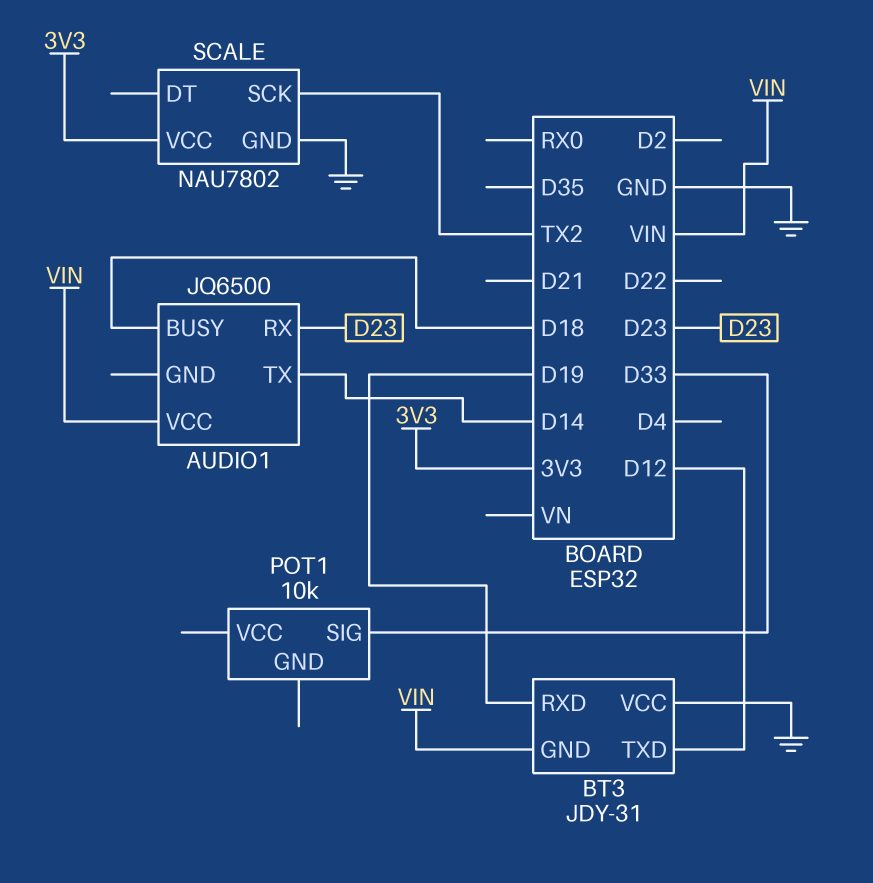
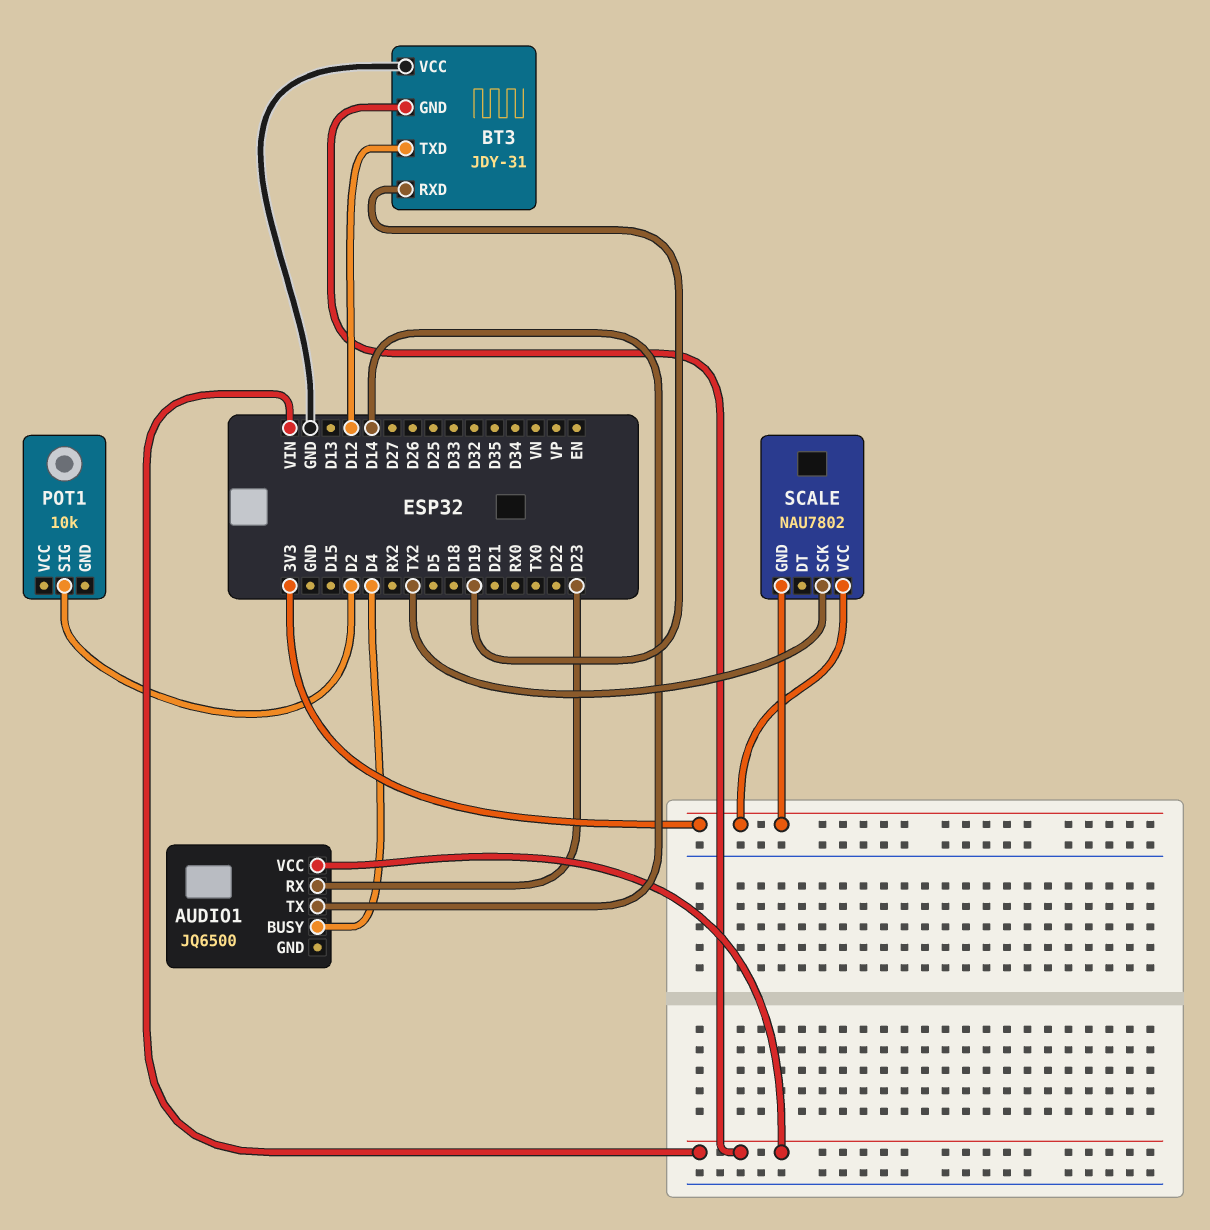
AUDIO1 pin BUSY: D18 -> D4
POT1 pin SIG: D33 -> D2
SCALE pin GND: GND -> 3V3

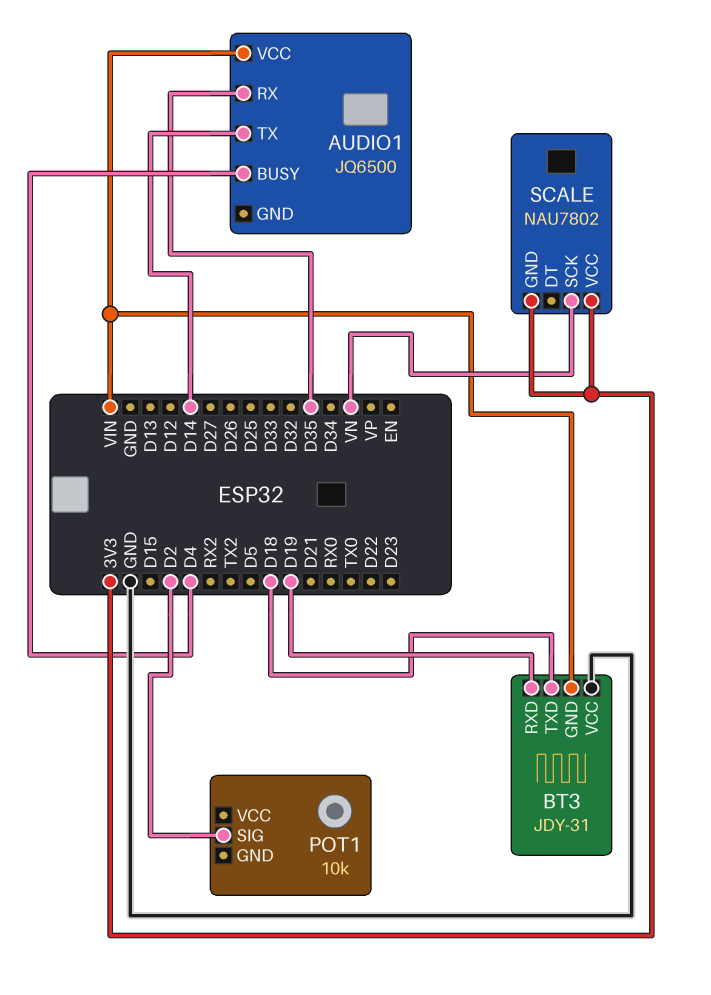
AUDIO1 pin RX: D23 -> D35
BT3 pin TXD: D12 -> D18
SCALE pin SCK: TX2 -> VN

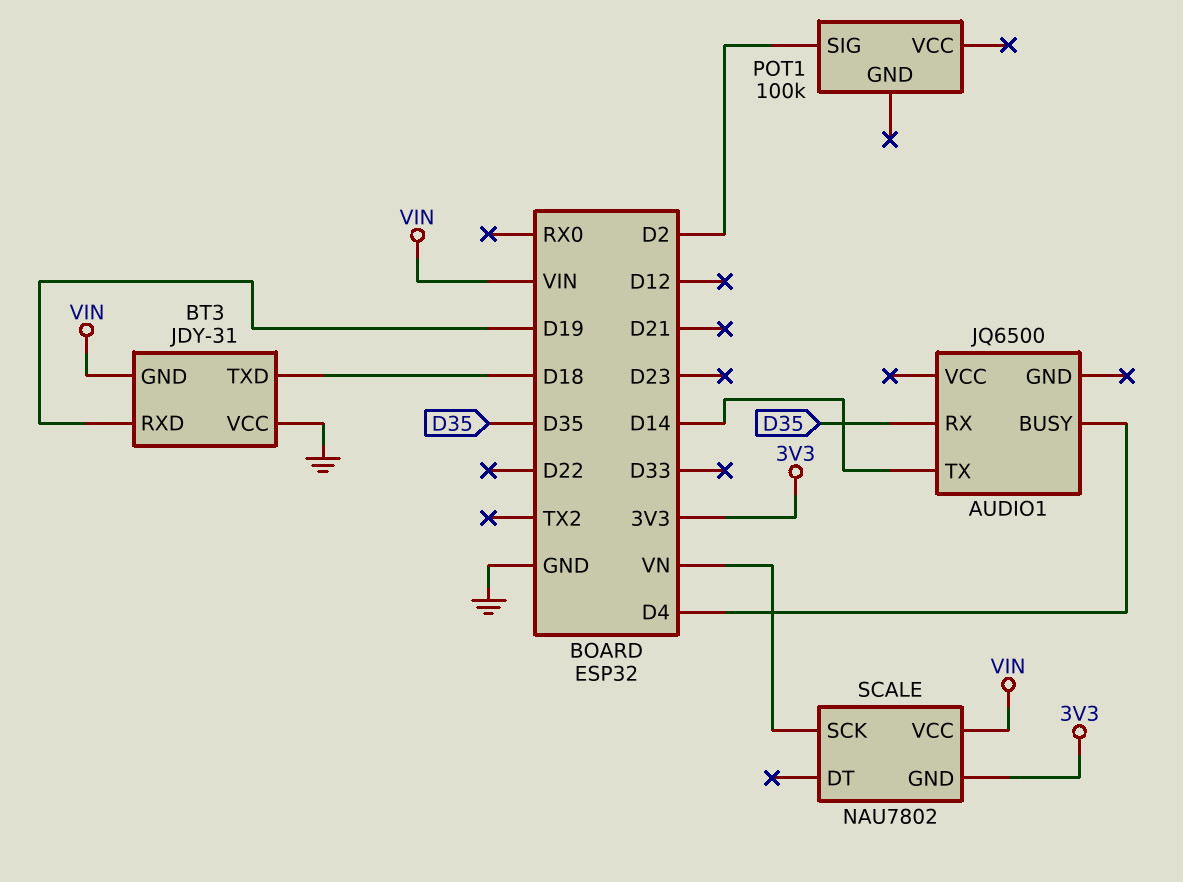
AUDIO1 pin VCC: VIN -> none
POT1: 10k -> 100k
SCALE pin VCC: 3V3 -> VIN

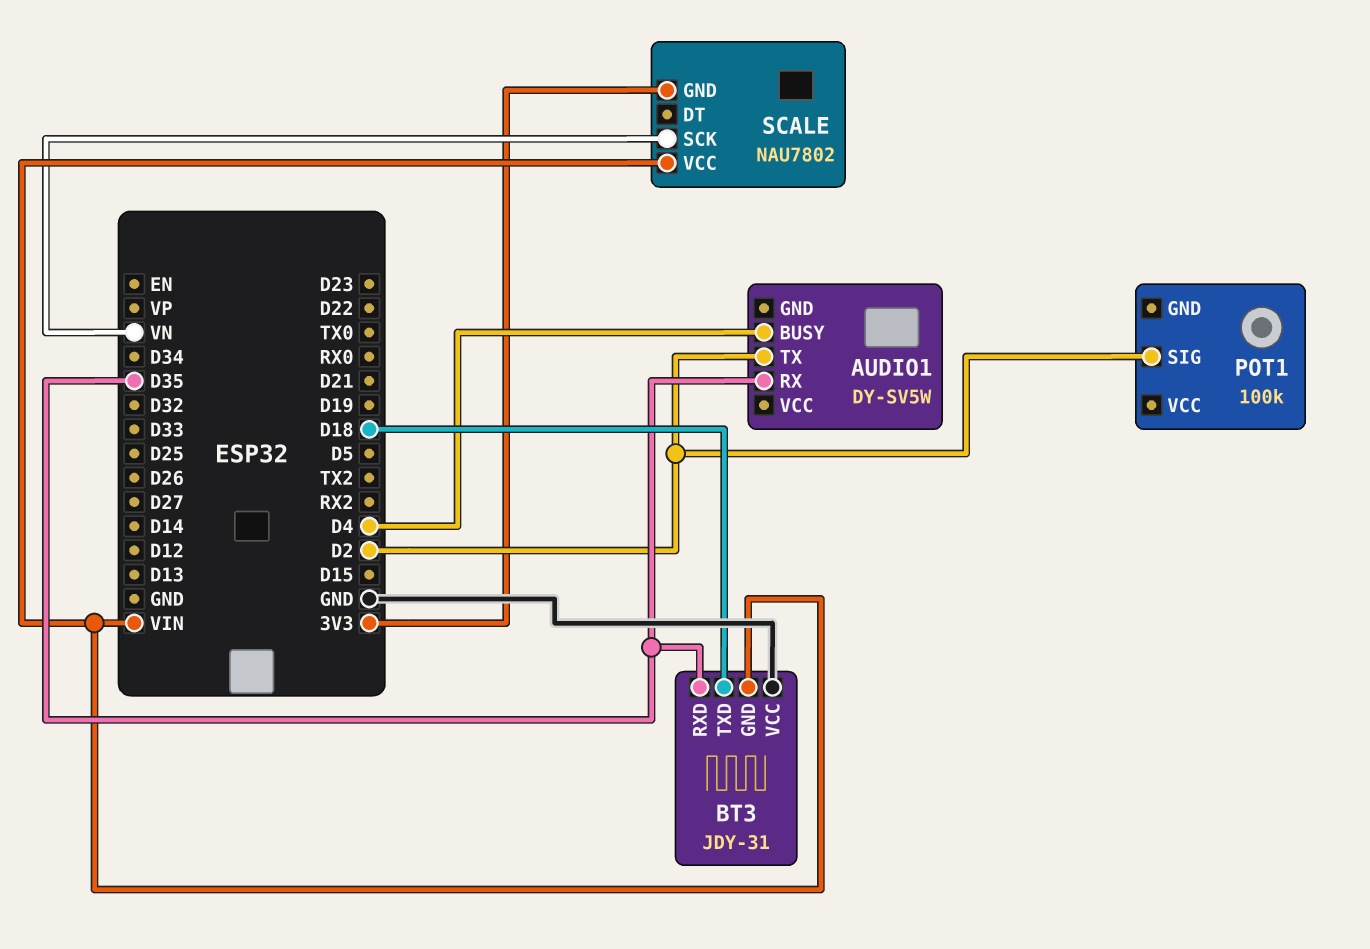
AUDIO1: JQ6500 -> DY-SV5W
AUDIO1 pin TX: D14 -> D2
BT3 pin RXD: D19 -> D35

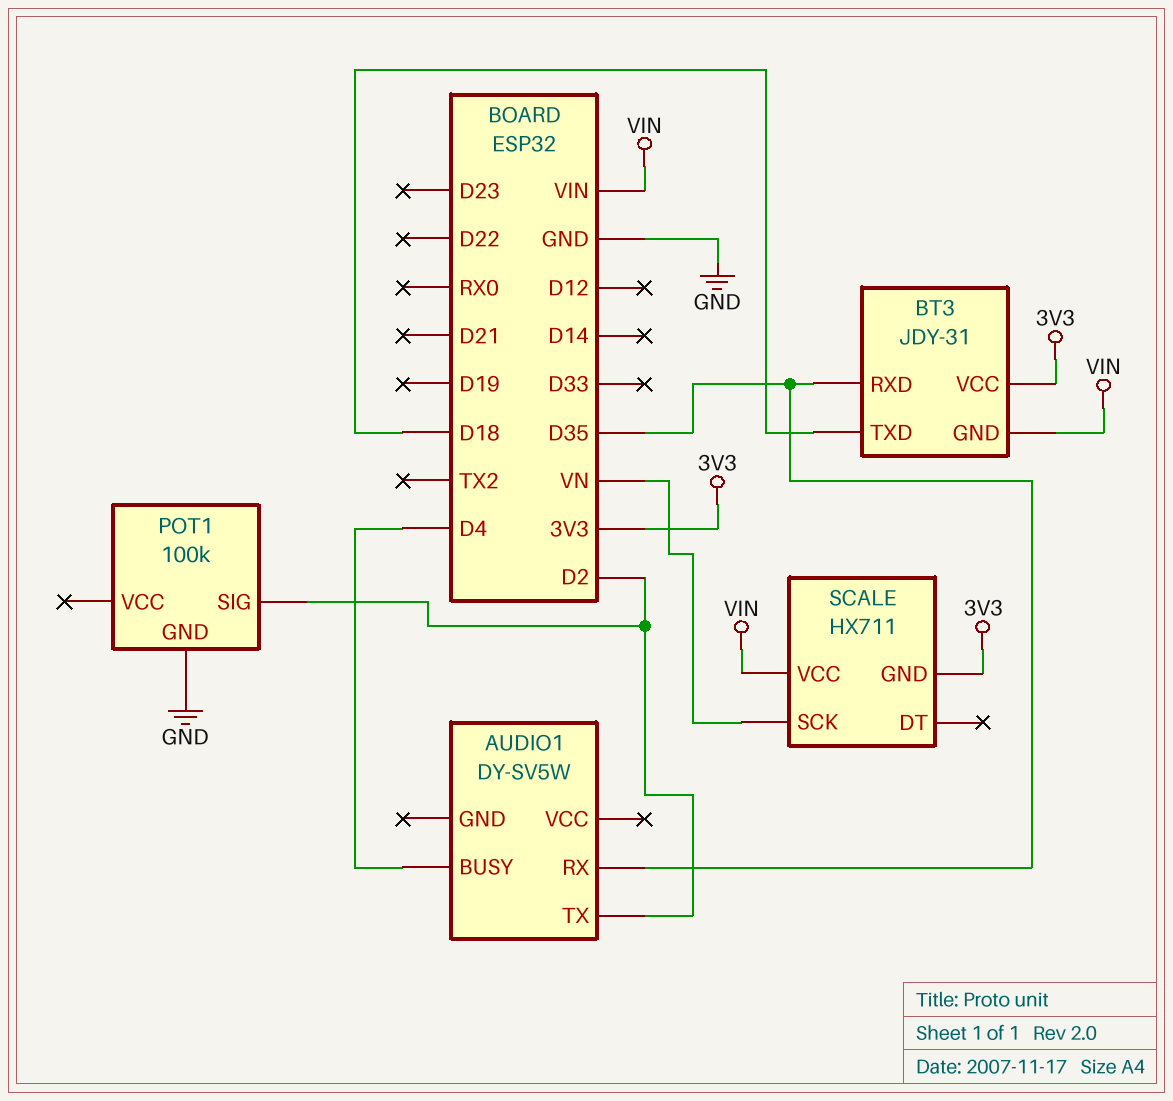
BT3 pin VCC: GND -> 3V3
POT1 pin GND: none -> GND
SCALE: NAU7802 -> HX711

